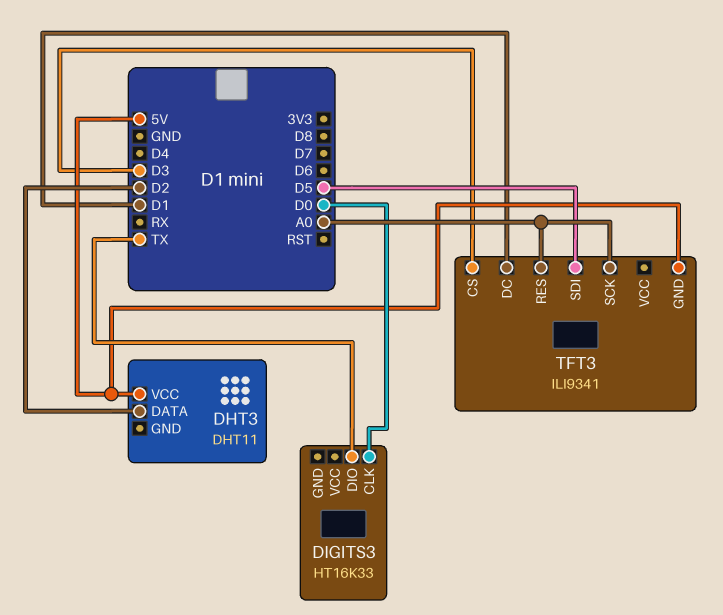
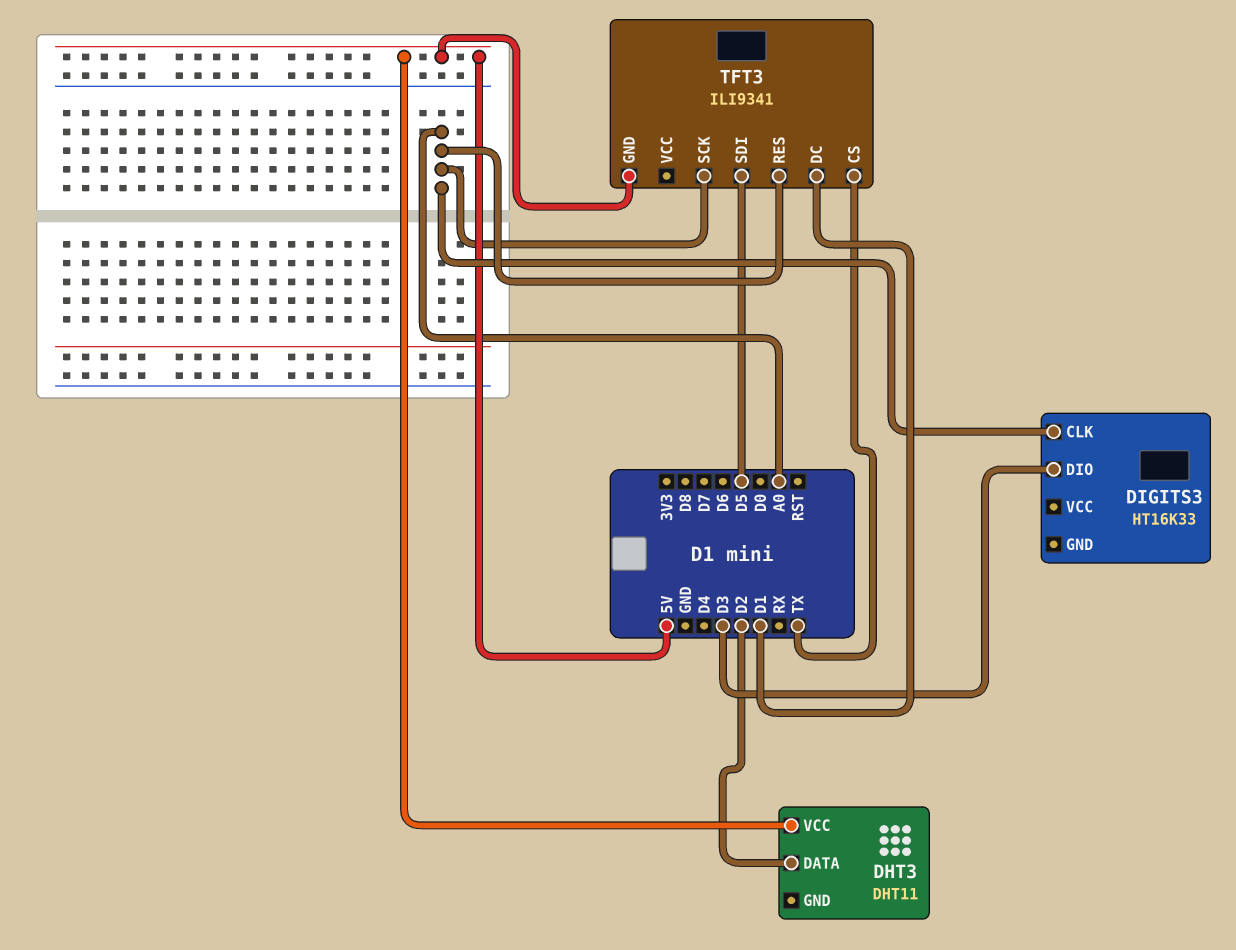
DIGITS3 pin CLK: D0 -> A0
DIGITS3 pin DIO: TX -> D3
TFT3 pin CS: D3 -> TX

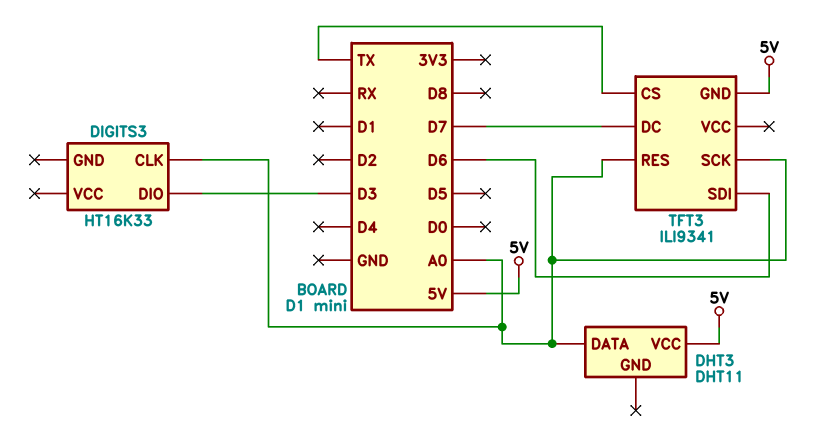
DHT3 pin DATA: D2 -> A0
TFT3 pin DC: D1 -> D7
TFT3 pin SDI: D5 -> D6

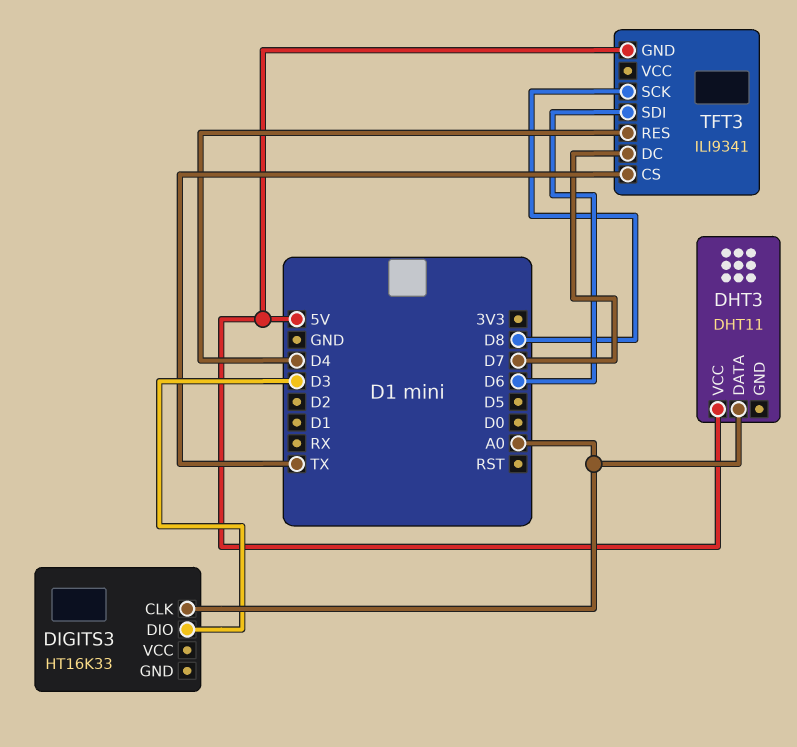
TFT3 pin RES: A0 -> D4
TFT3 pin SCK: A0 -> D8

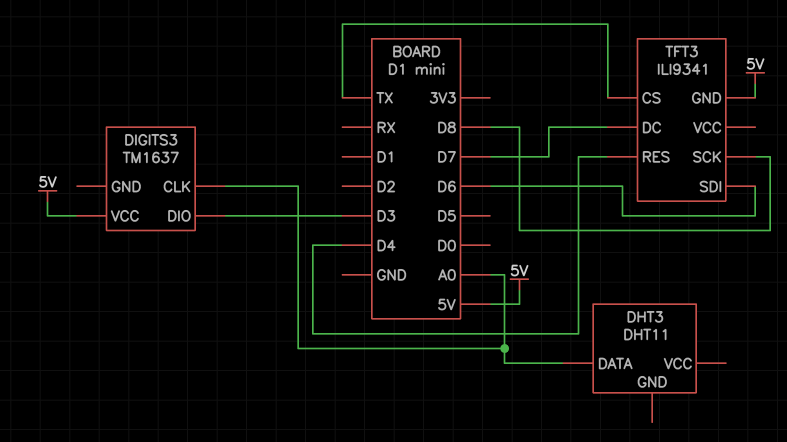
DHT3 pin VCC: 5V -> none
DIGITS3: HT16K33 -> TM1637
DIGITS3 pin VCC: none -> 5V

